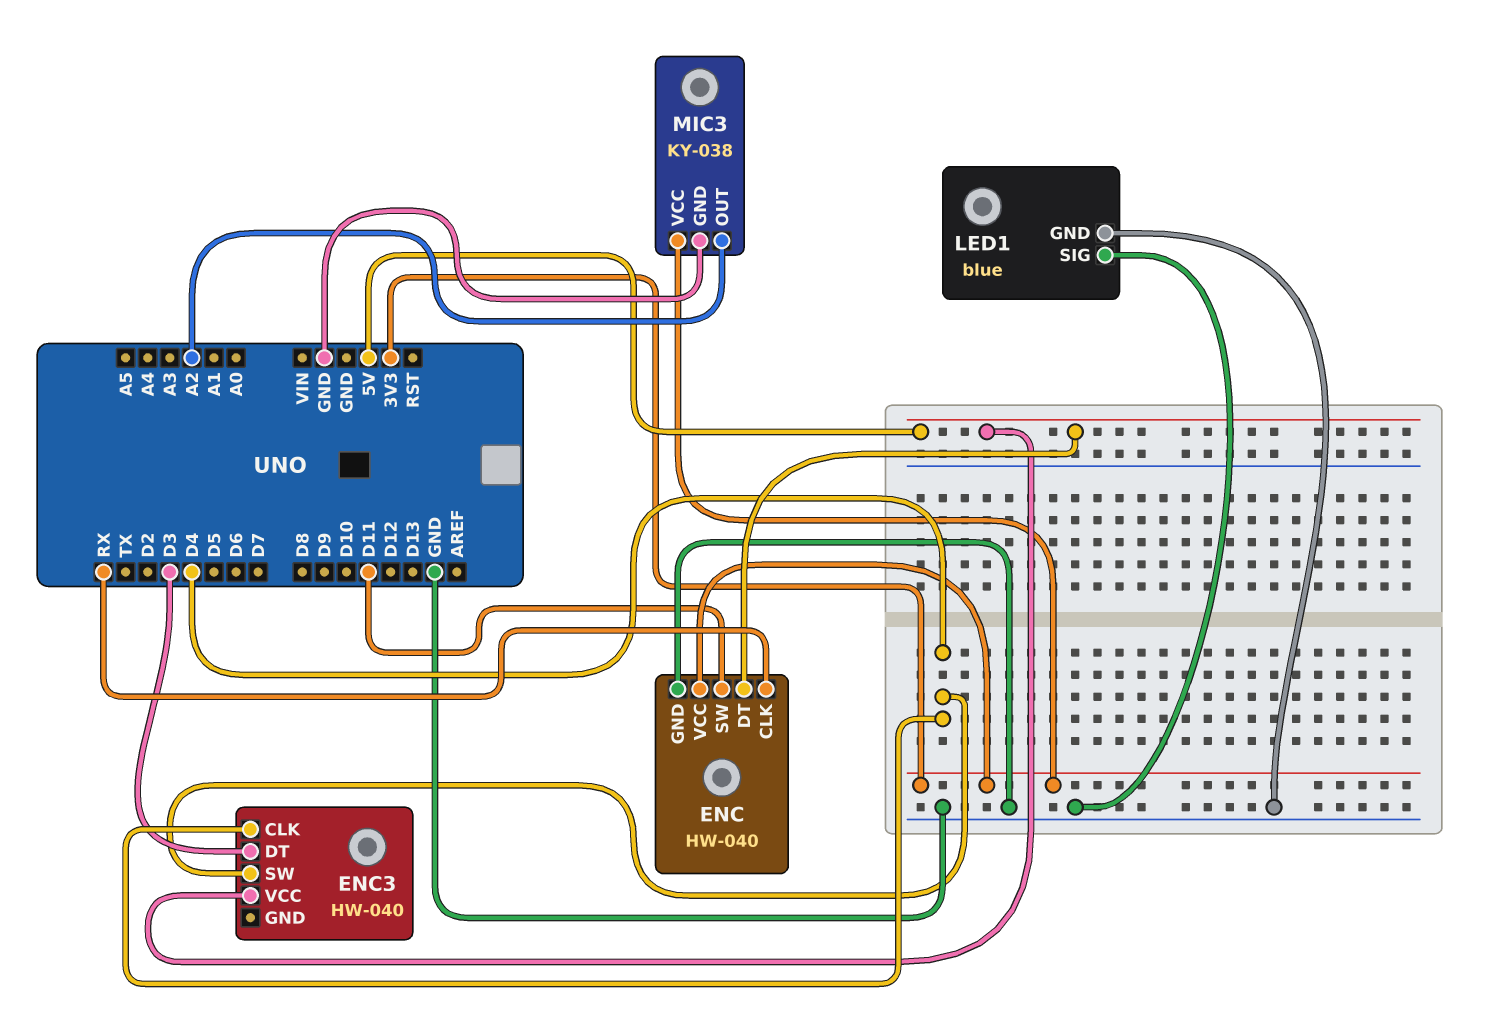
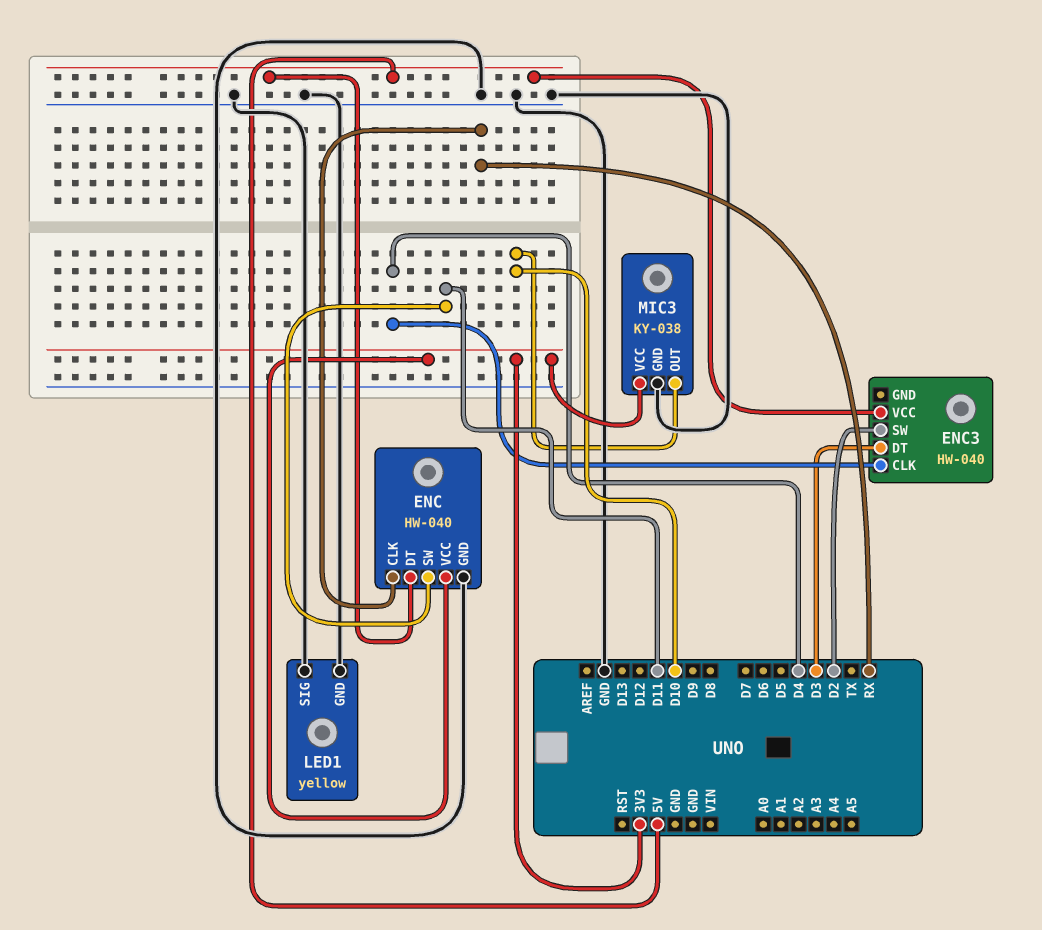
ENC3 pin SW: D4 -> D2
LED1: blue -> yellow
MIC3 pin OUT: A2 -> D10

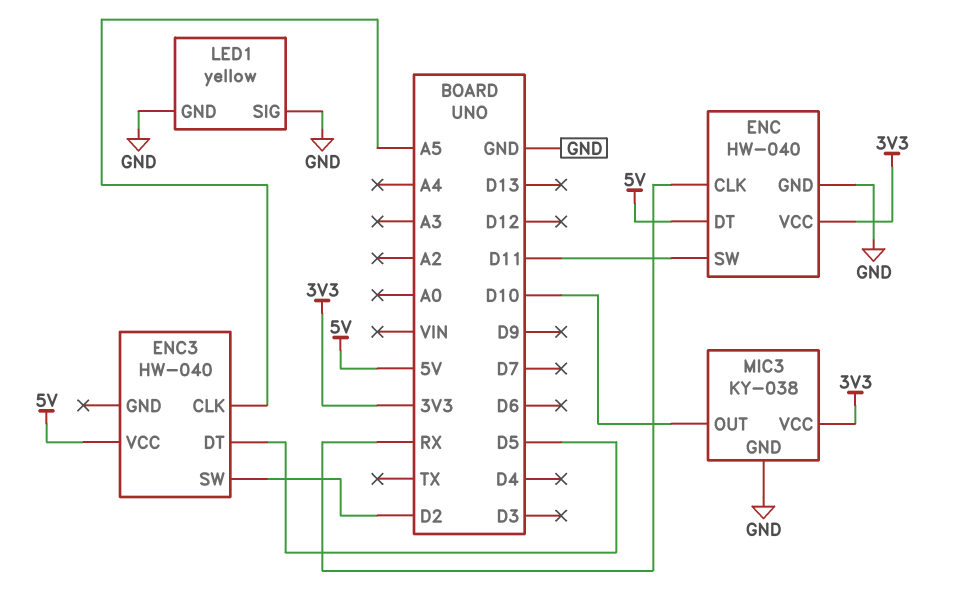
ENC3 pin CLK: D4 -> A5
ENC3 pin DT: D3 -> D5

